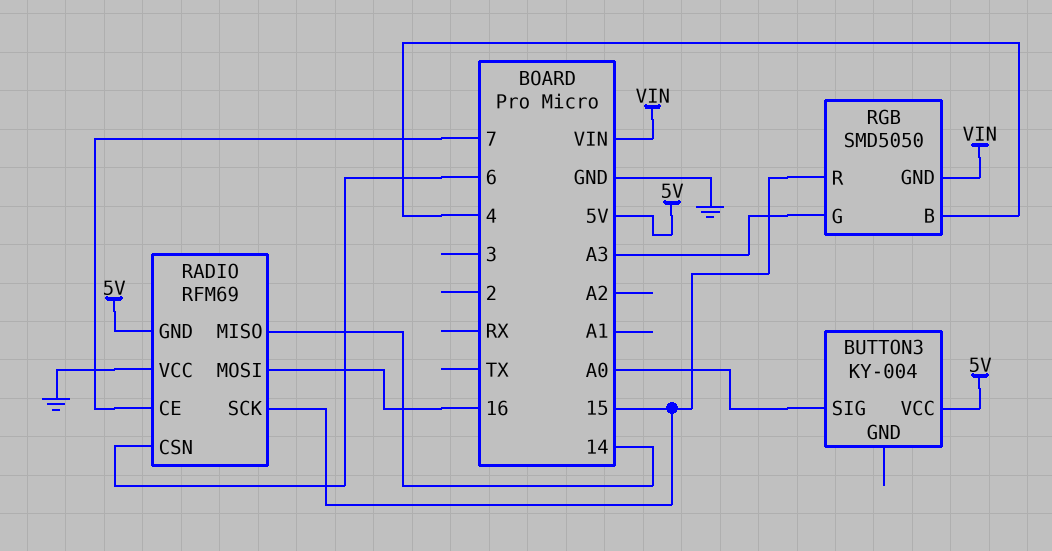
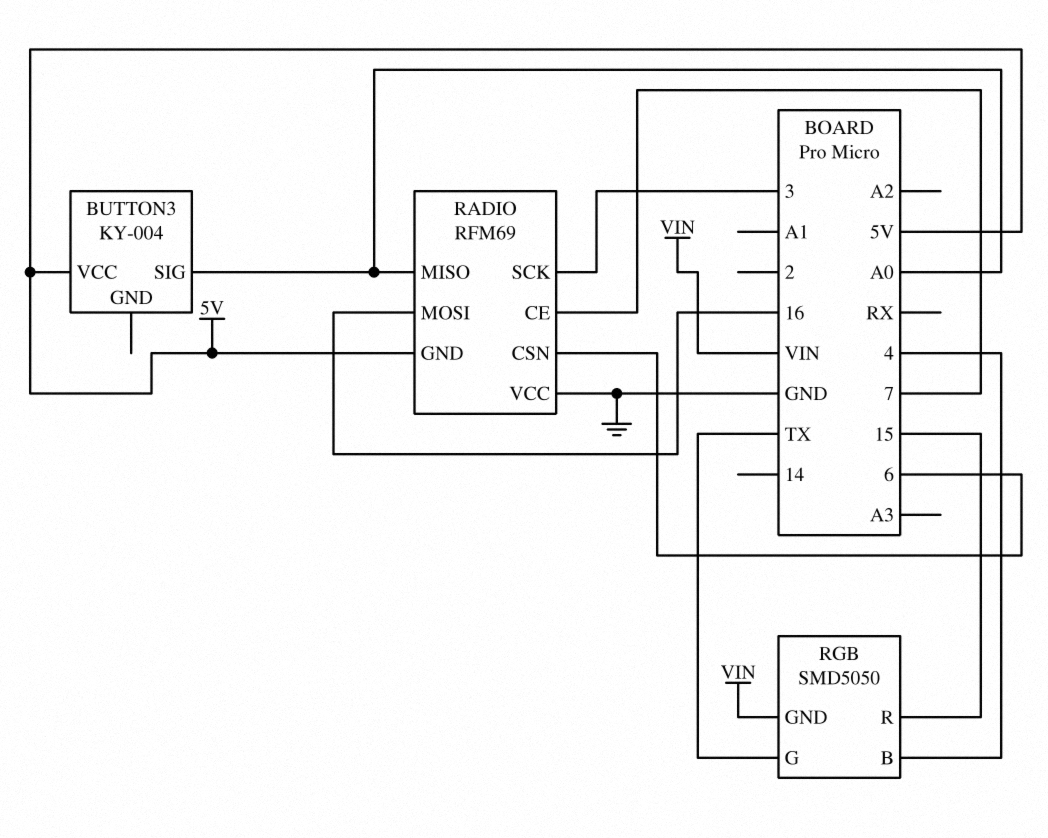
RADIO pin MISO: 14 -> A0
RADIO pin SCK: 15 -> 3
RGB pin G: A3 -> TX

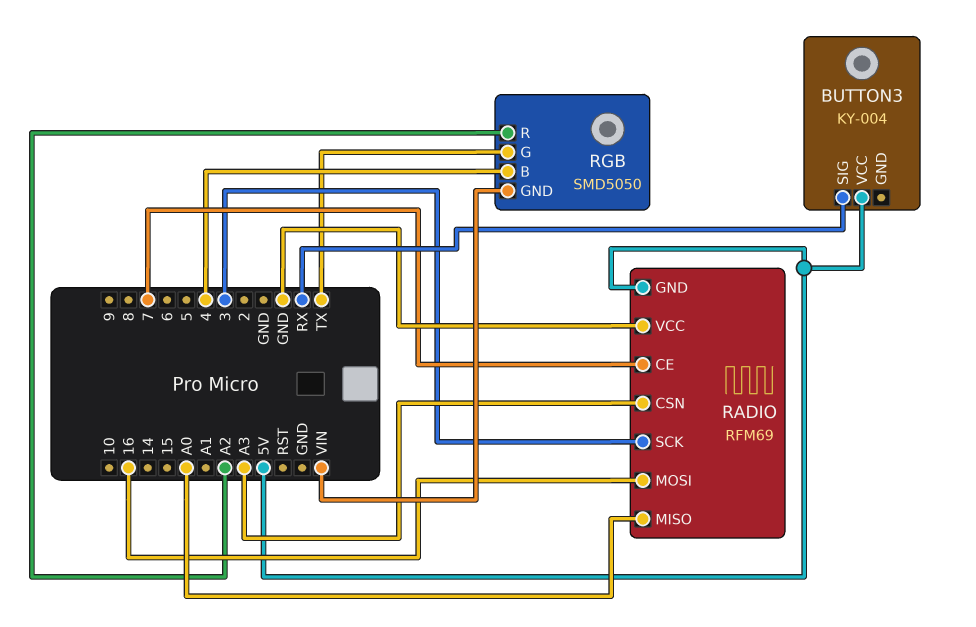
BUTTON3 pin SIG: A0 -> RX
RADIO pin CSN: 6 -> A3
RGB pin R: 15 -> A2

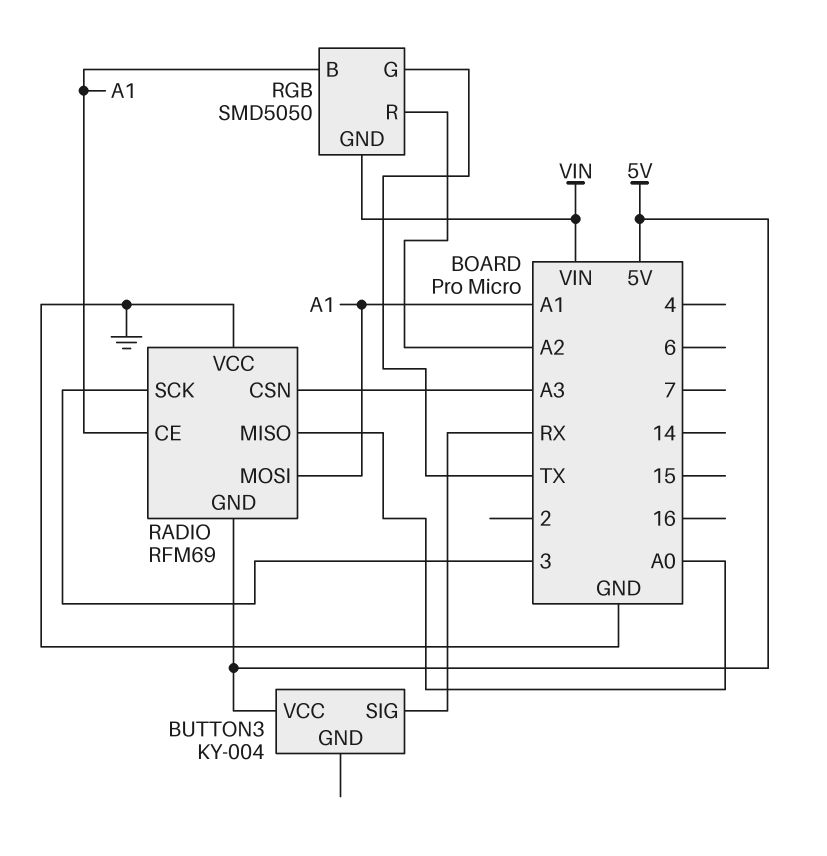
RADIO pin CE: 7 -> A1
RADIO pin MOSI: 16 -> A1
RGB pin B: 4 -> A1

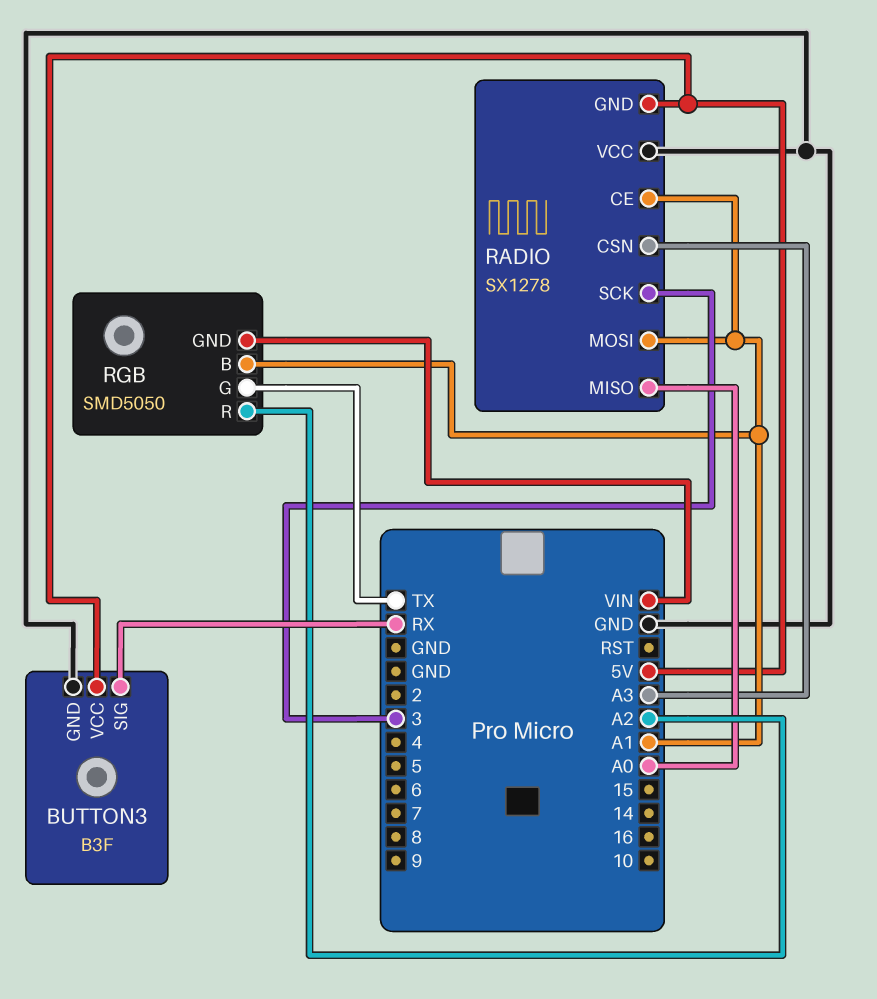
BUTTON3: KY-004 -> B3F
BUTTON3 pin GND: none -> GND
RADIO: RFM69 -> SX1278

